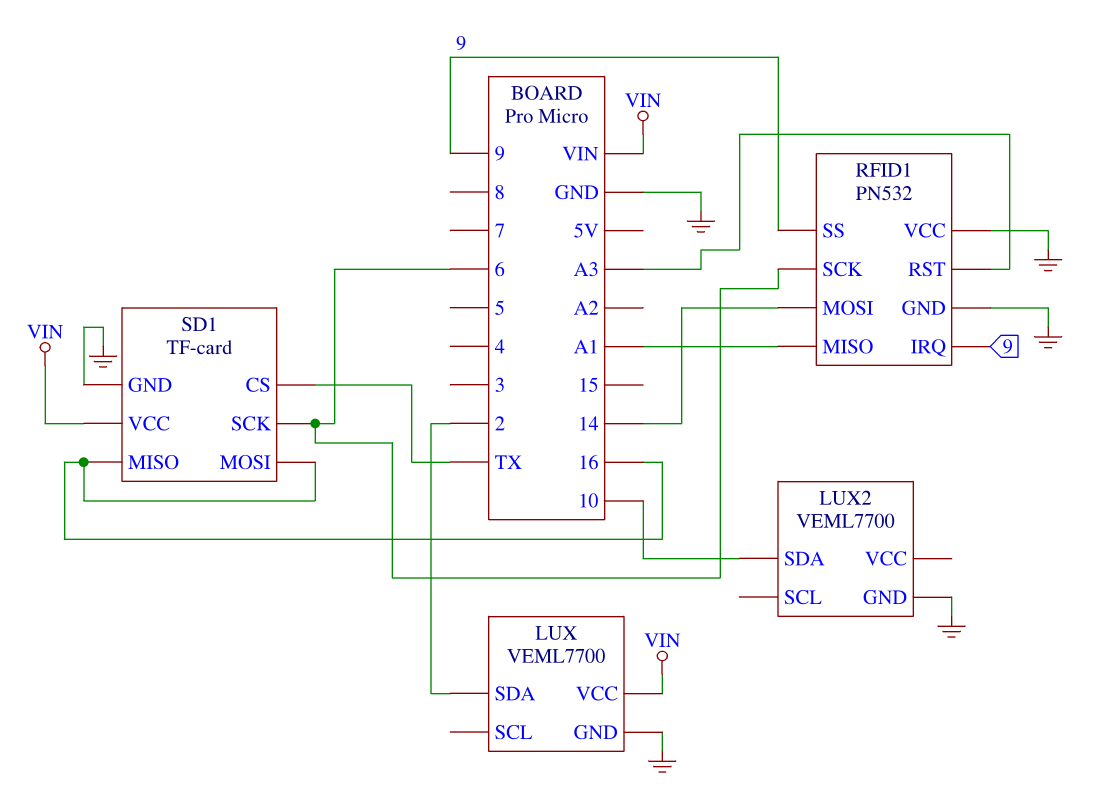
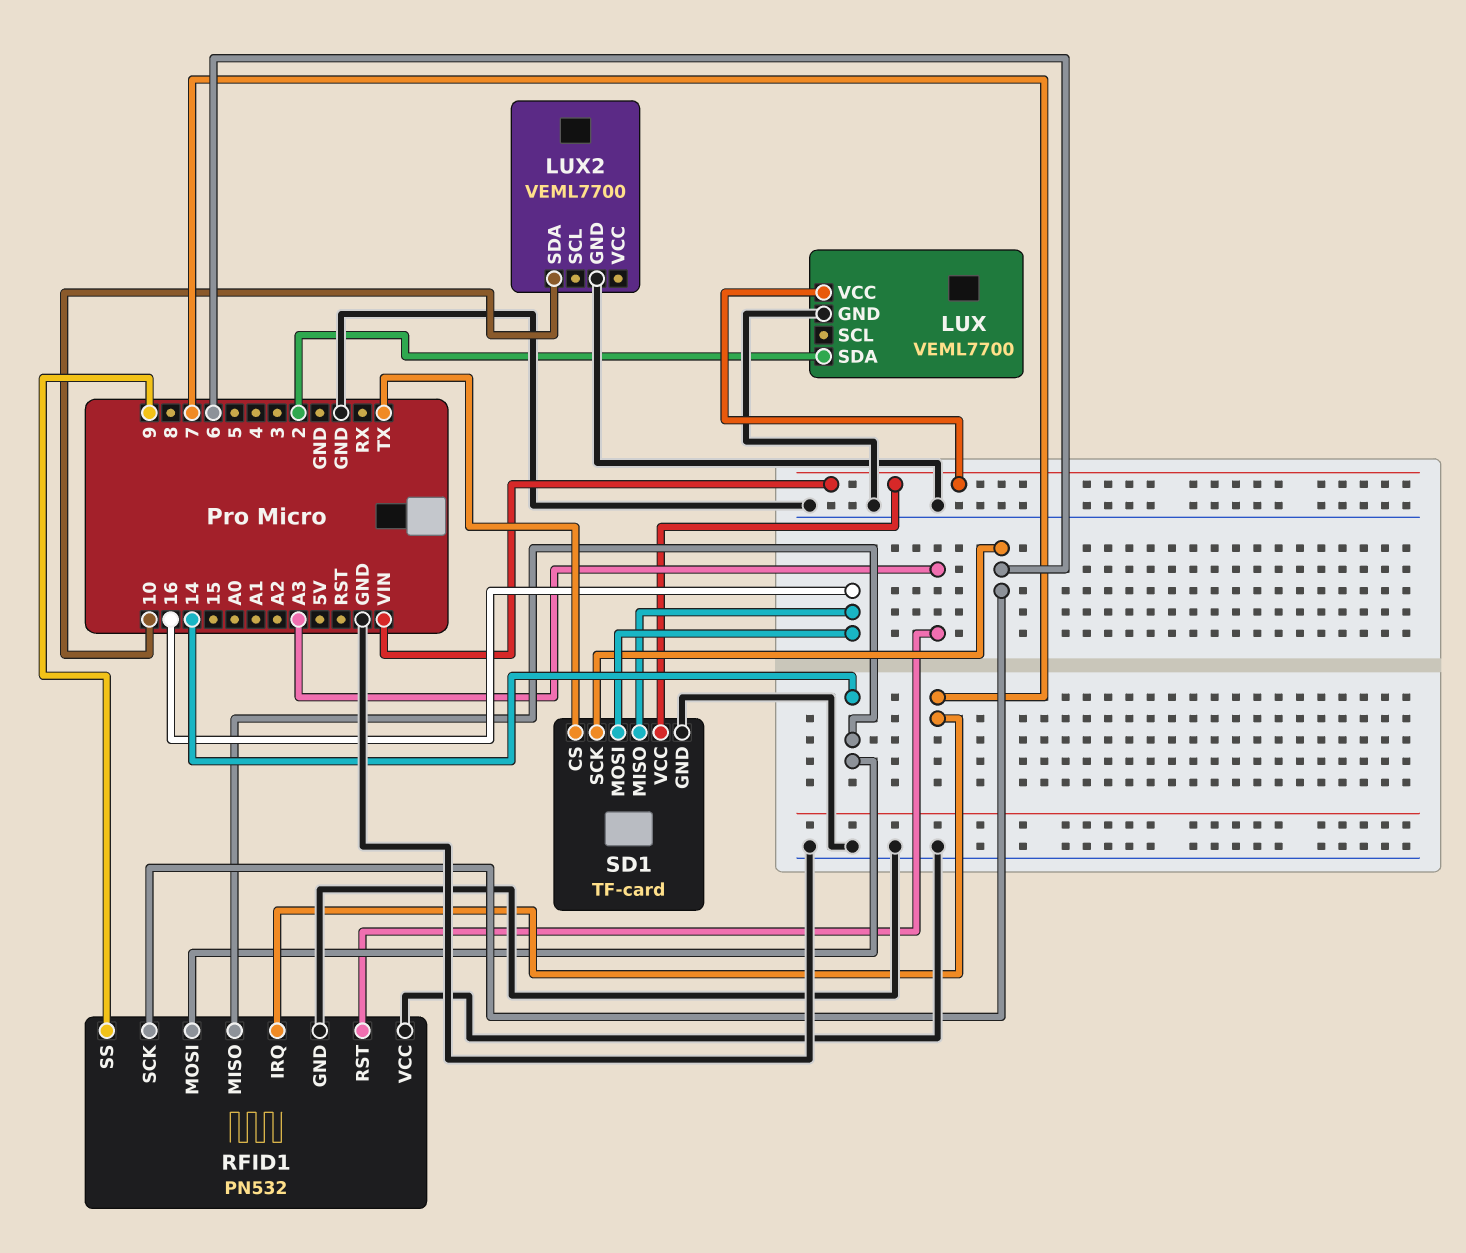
RFID1 pin IRQ: 9 -> 7
RFID1 pin MISO: A1 -> 14

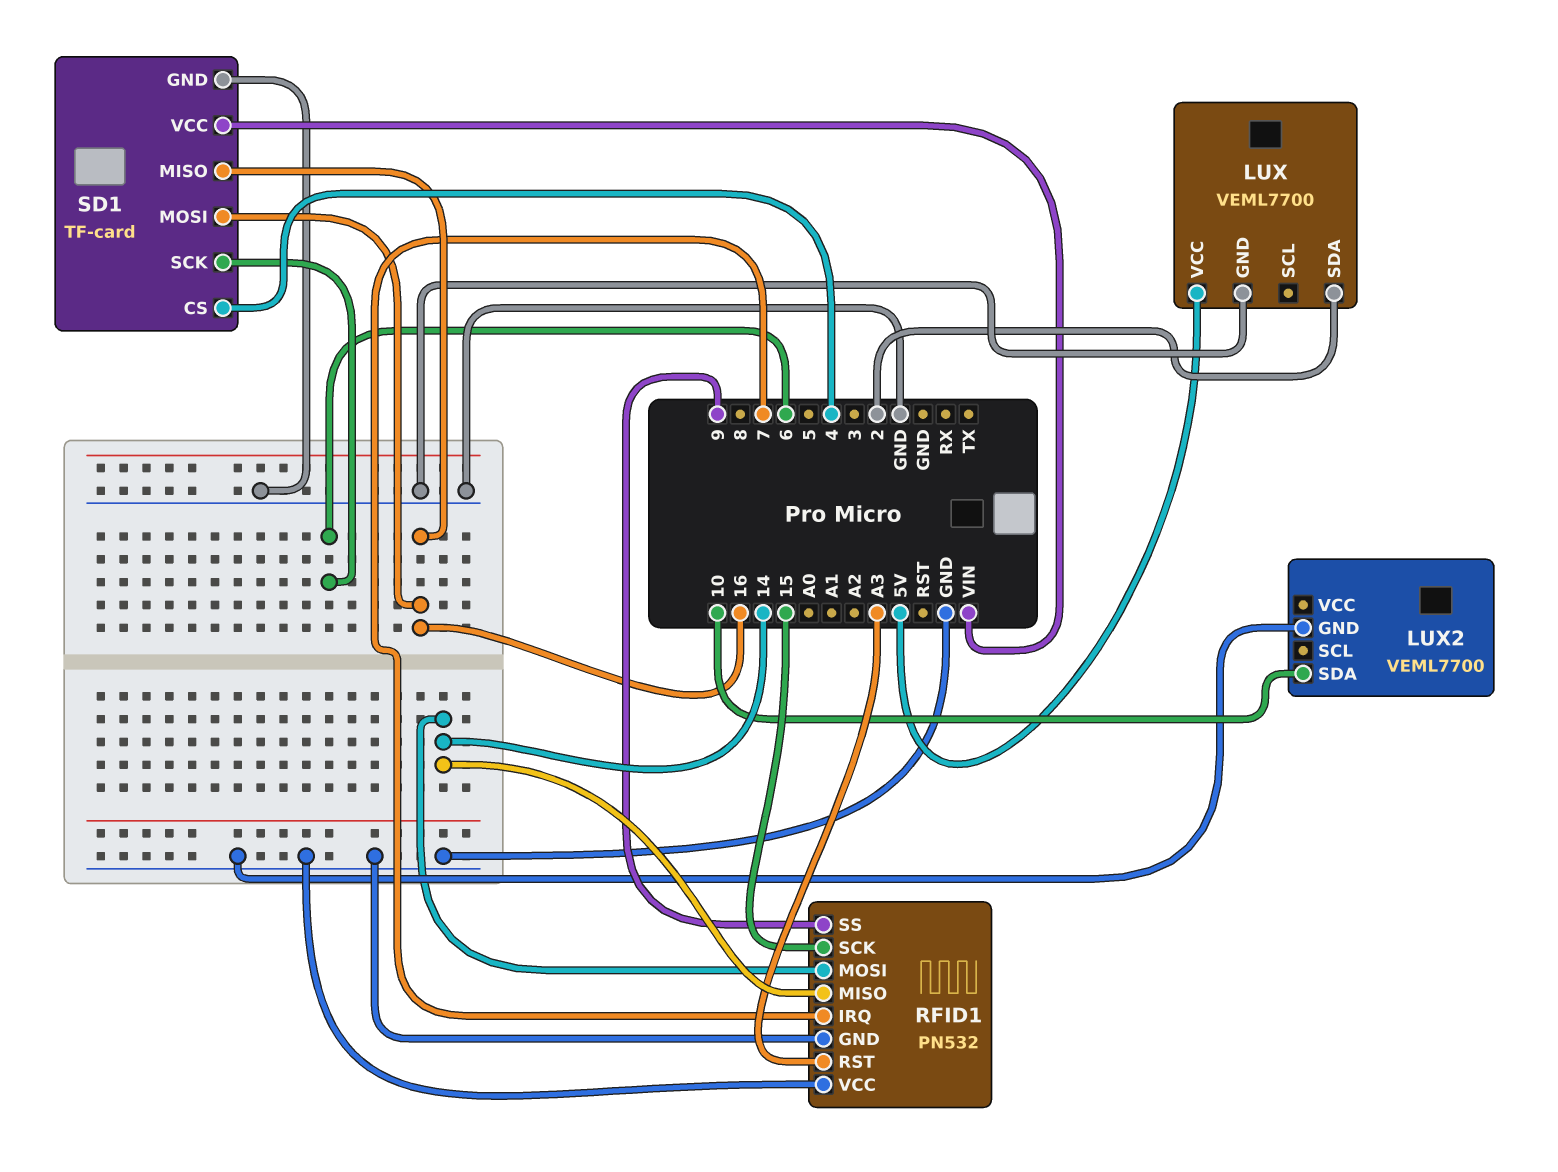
LUX pin VCC: VIN -> 5V
RFID1 pin SCK: 6 -> 15
SD1 pin CS: TX -> 4

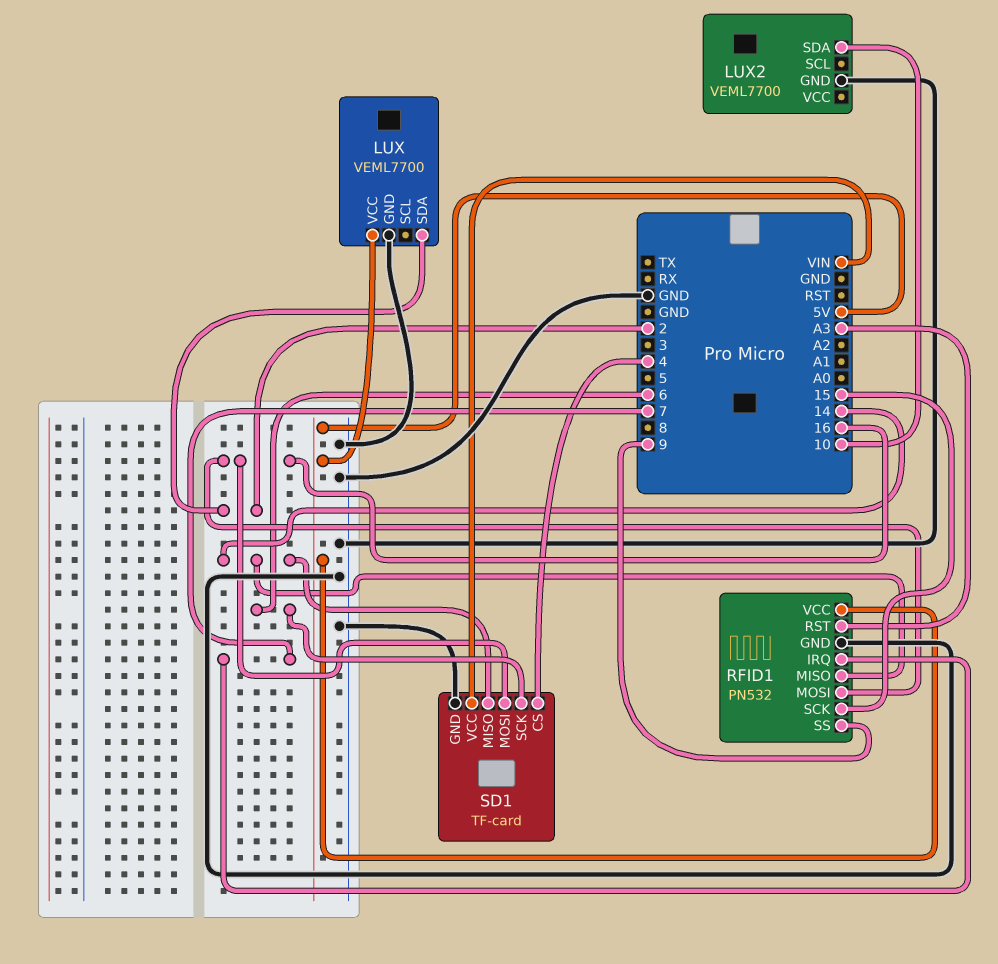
RFID1 pin MOSI: 14 -> 16
RFID1 pin VCC: GND -> 5V
SD1 pin MISO: 16 -> 14

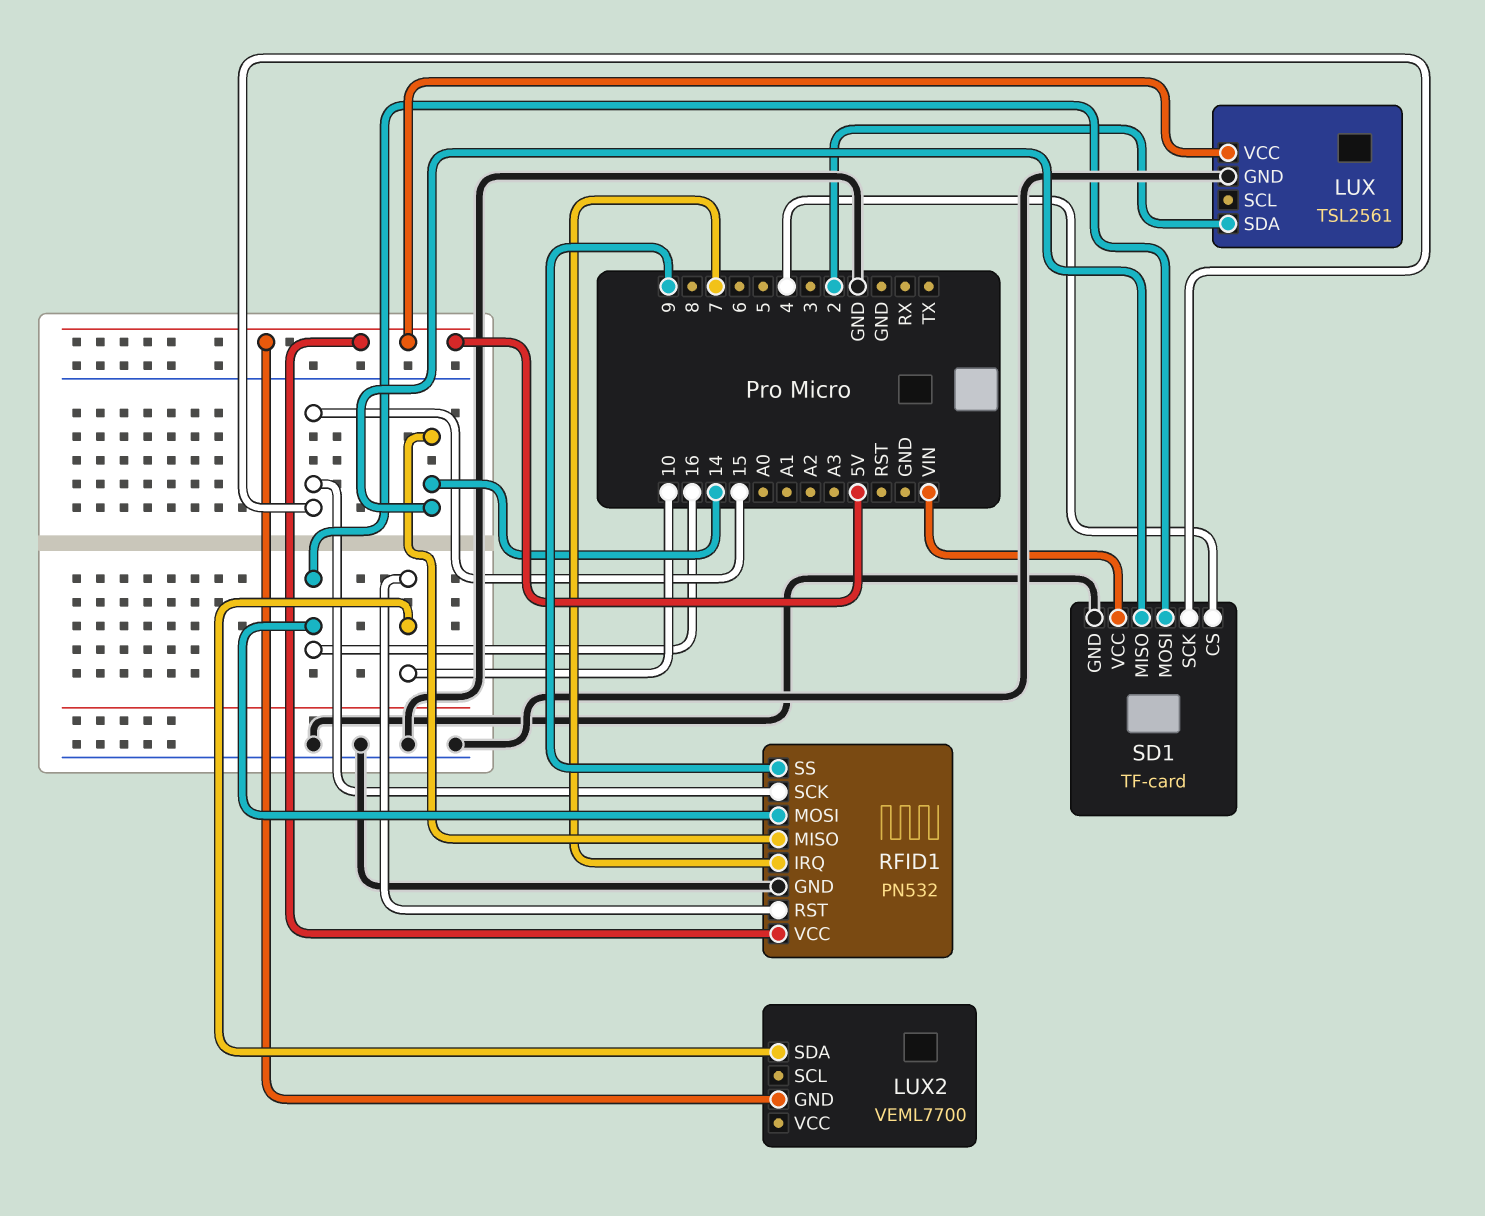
LUX: VEML7700 -> TSL2561
LUX2 pin GND: GND -> 5V
RFID1 pin RST: A3 -> 10
SD1 pin SCK: 6 -> 15

